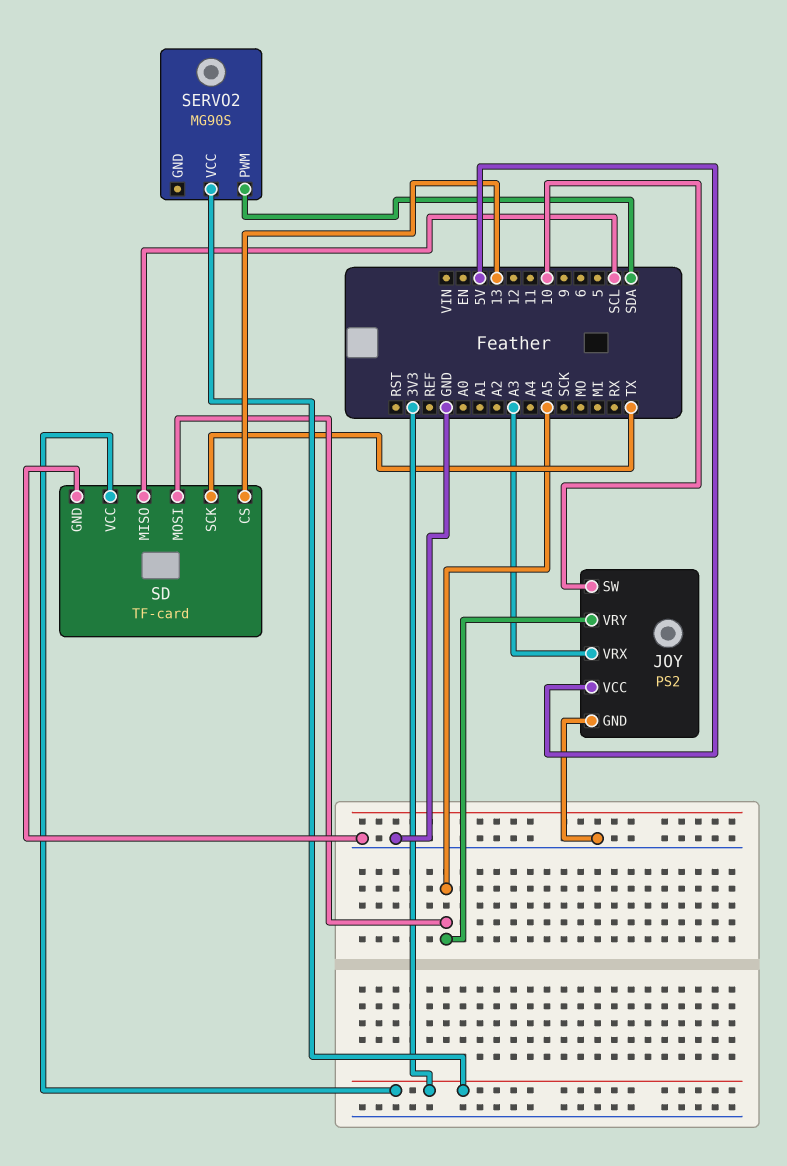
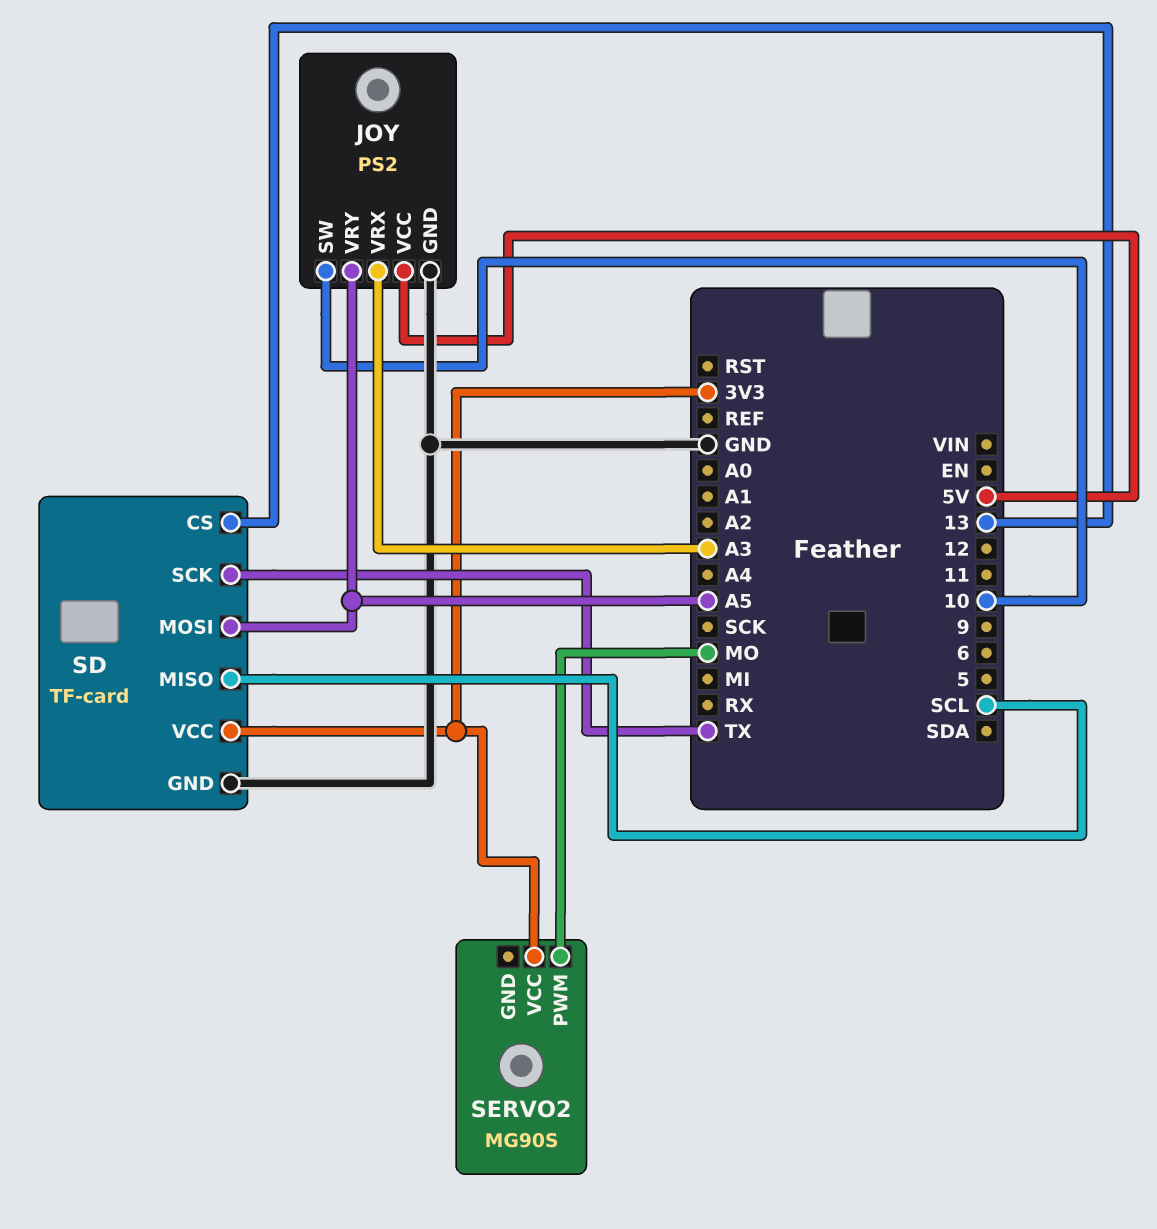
SERVO2 pin PWM: SDA -> MO

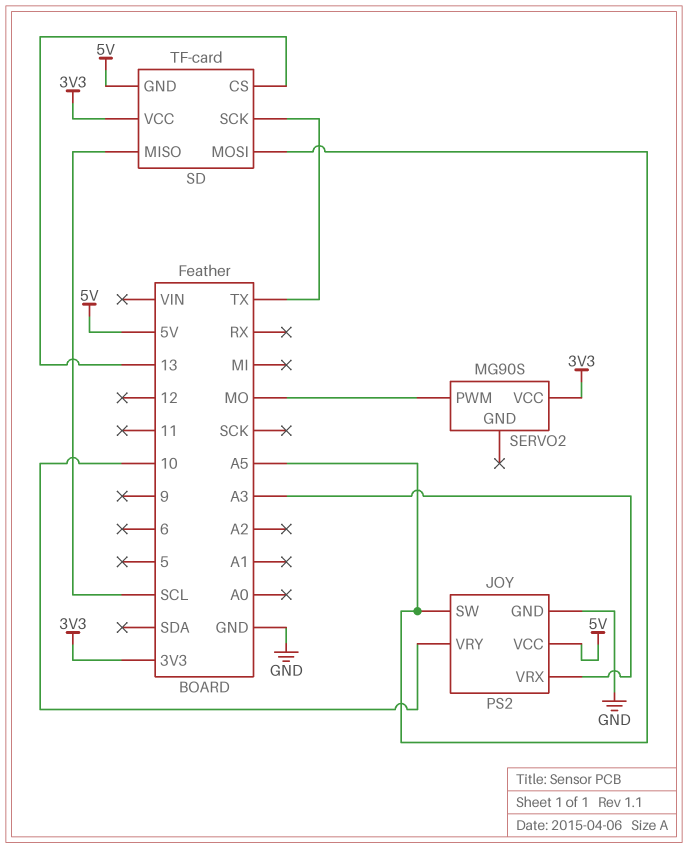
JOY pin SW: 10 -> A5
JOY pin VRY: A5 -> 10
SD pin GND: GND -> 5V

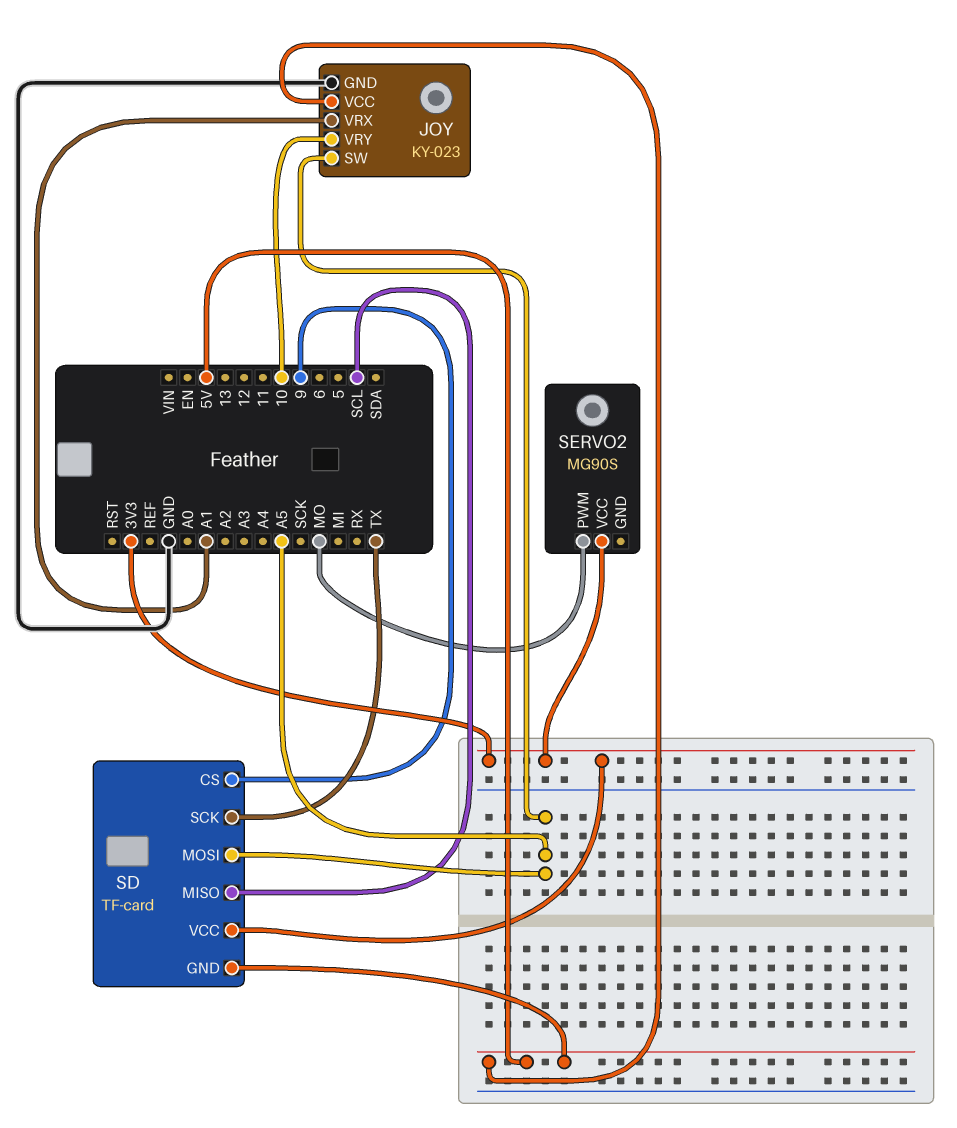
JOY: PS2 -> KY-023
JOY pin VRX: A3 -> A1
SD pin CS: 13 -> 9

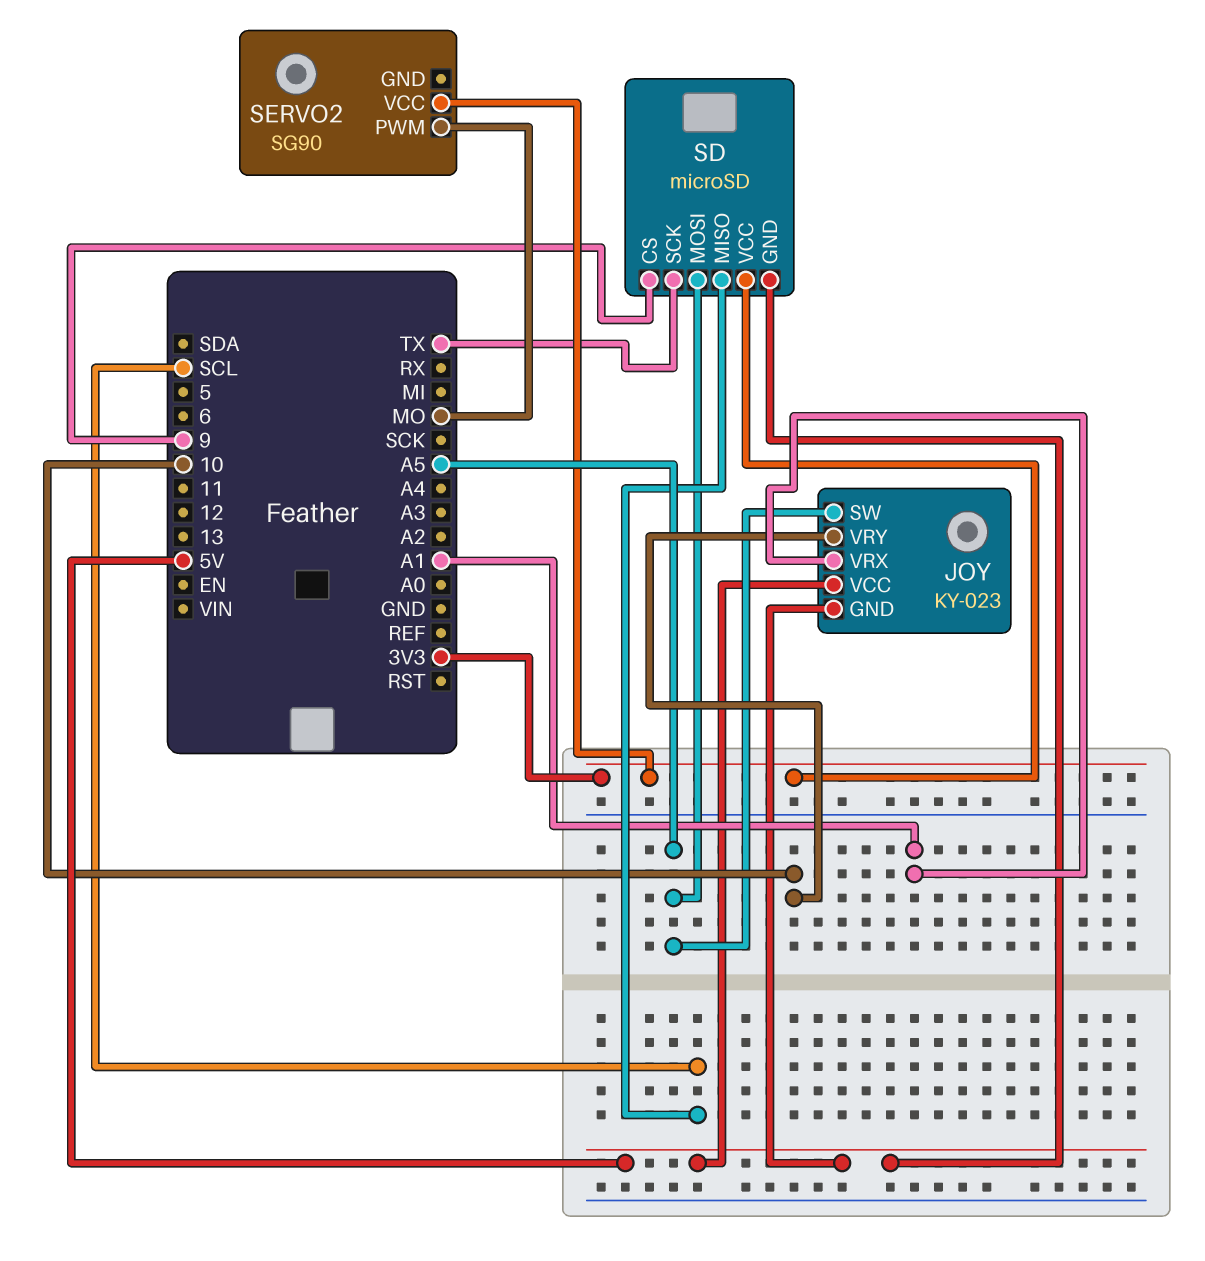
JOY pin GND: GND -> 5V
SD: TF-card -> microSD
SERVO2: MG90S -> SG90

